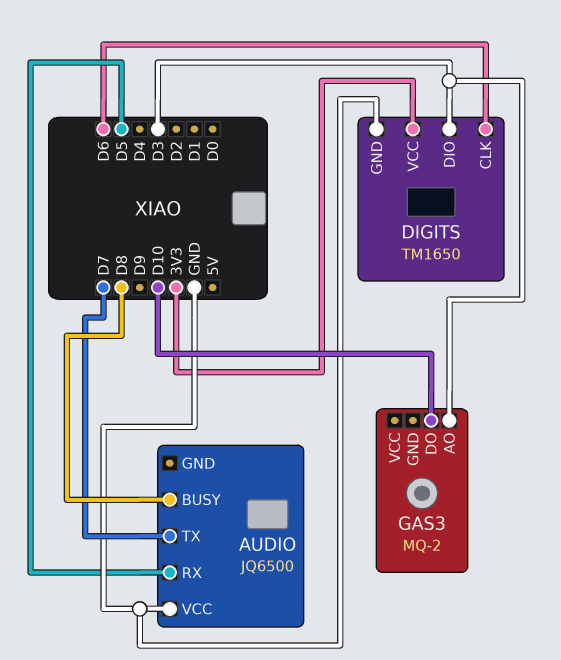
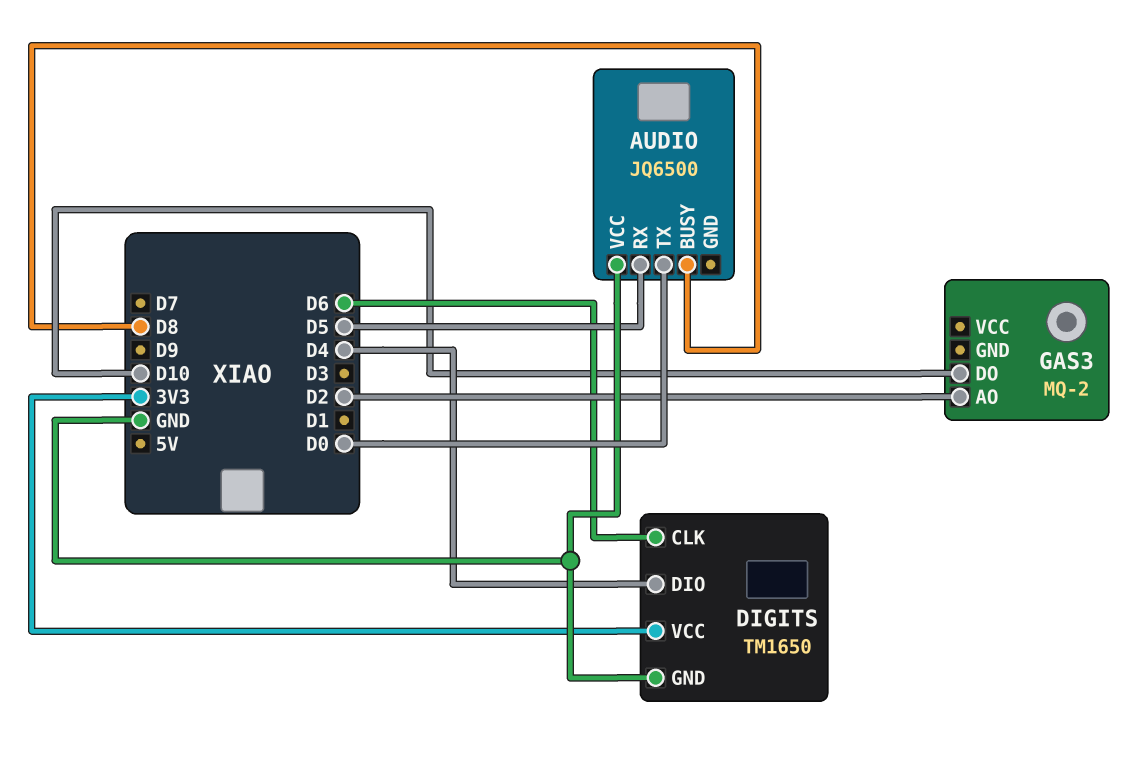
AUDIO pin TX: D7 -> D0
DIGITS pin DIO: D3 -> D4
GAS3 pin AO: D3 -> D2

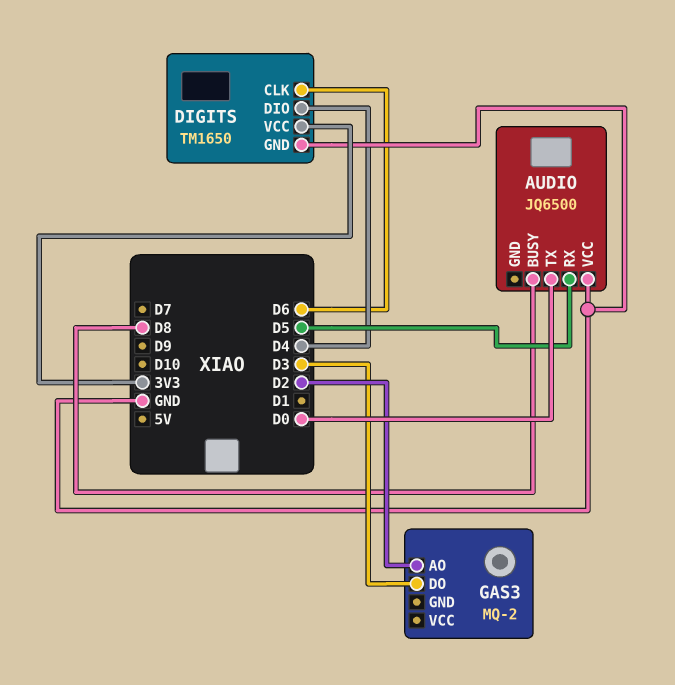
GAS3 pin DO: D10 -> D3

